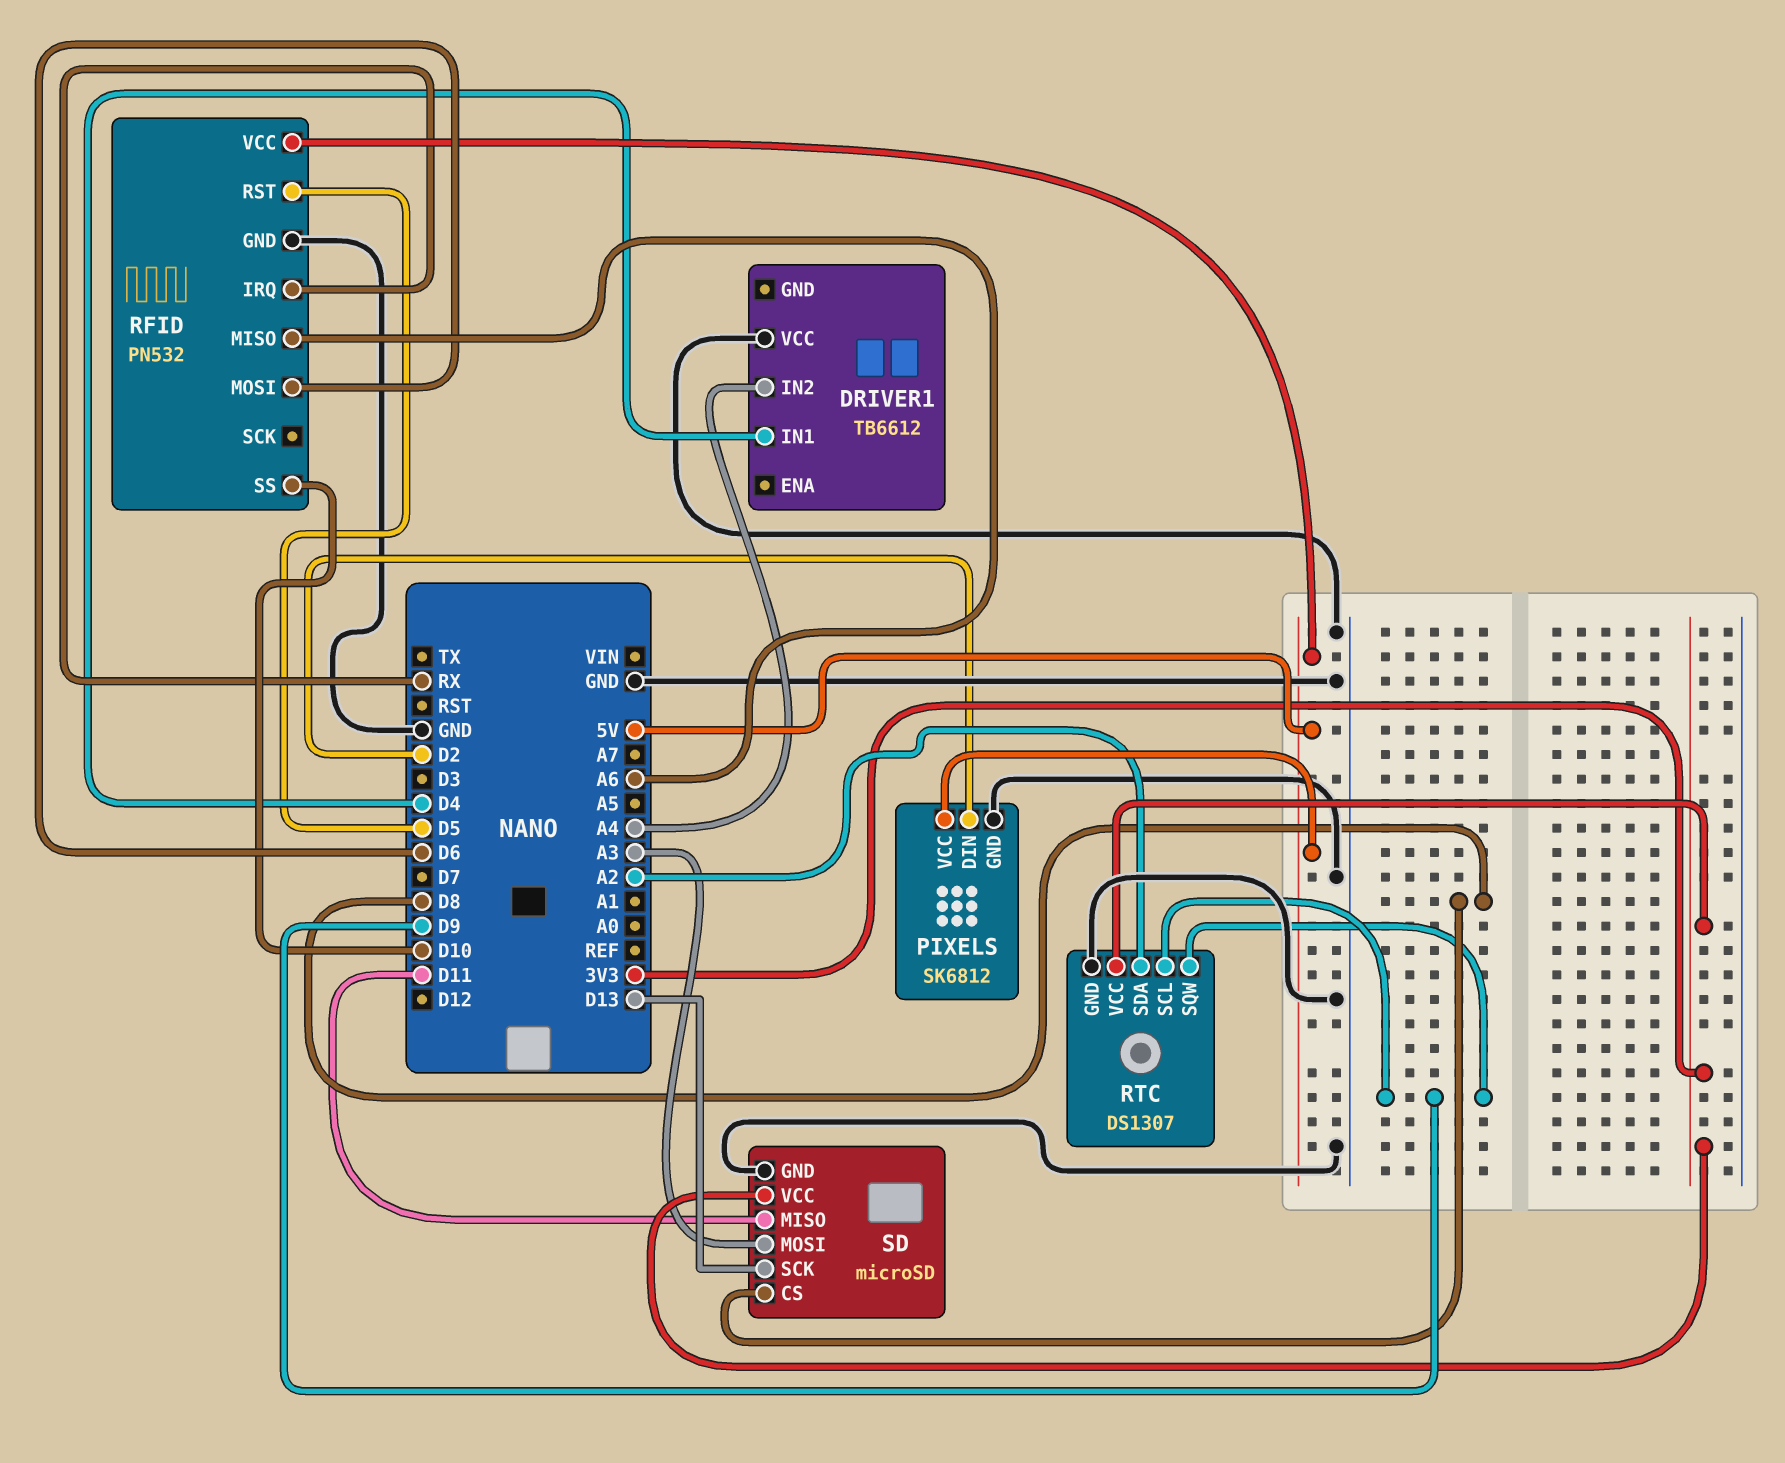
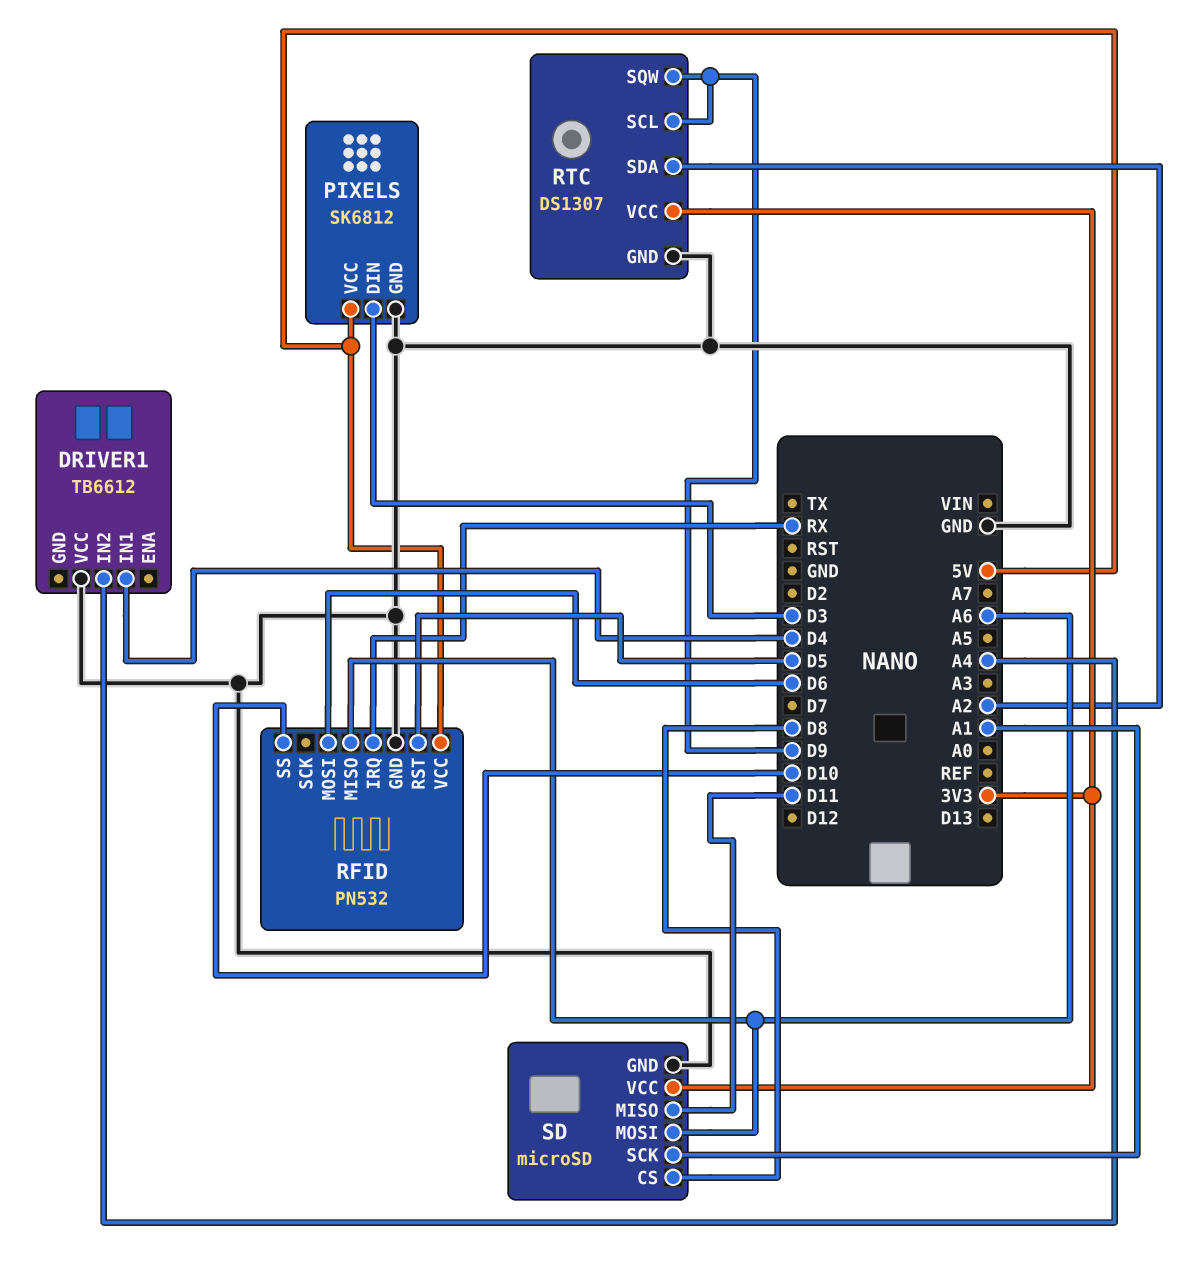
PIXELS pin DIN: D2 -> D3
SD pin MOSI: A3 -> A6
SD pin SCK: D13 -> A1

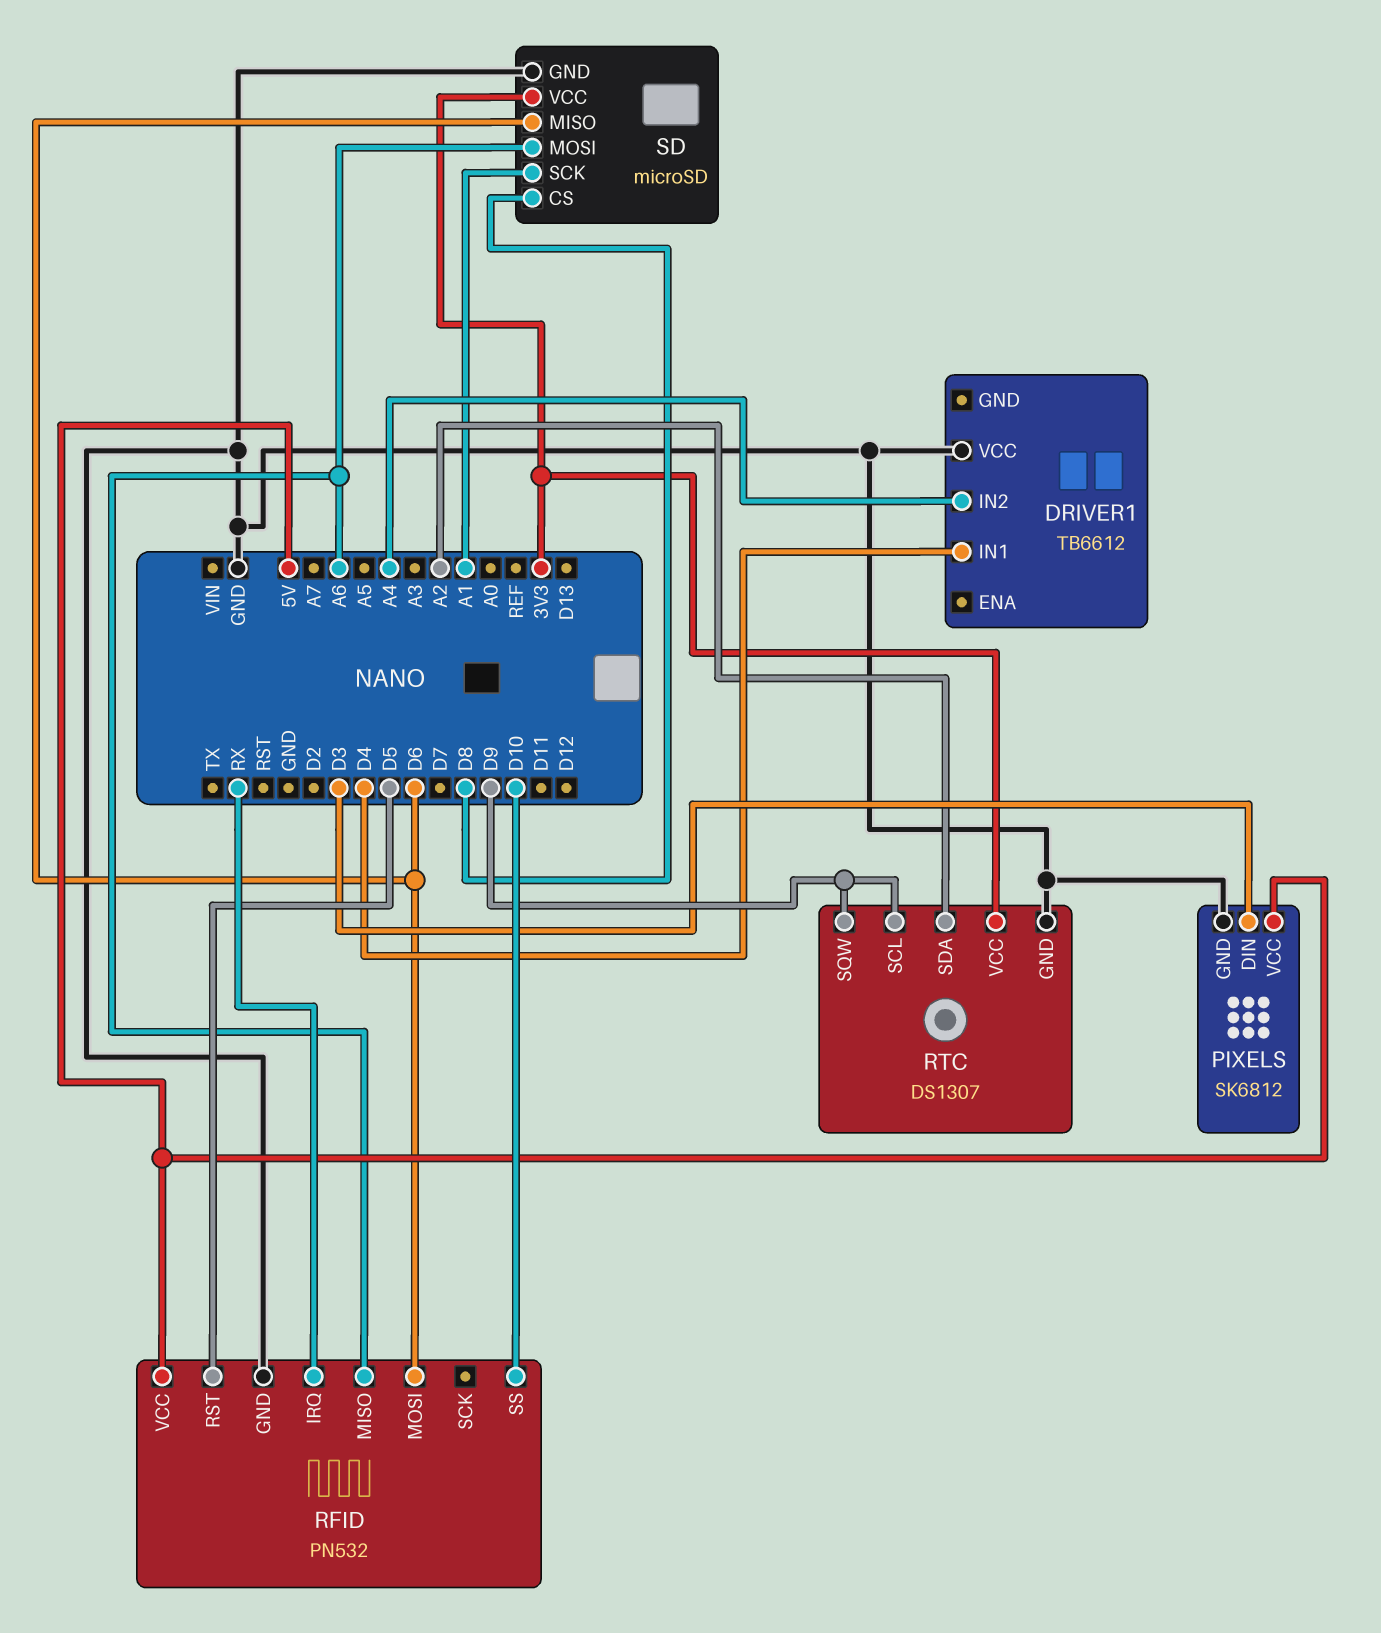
SD pin MISO: D11 -> D6

